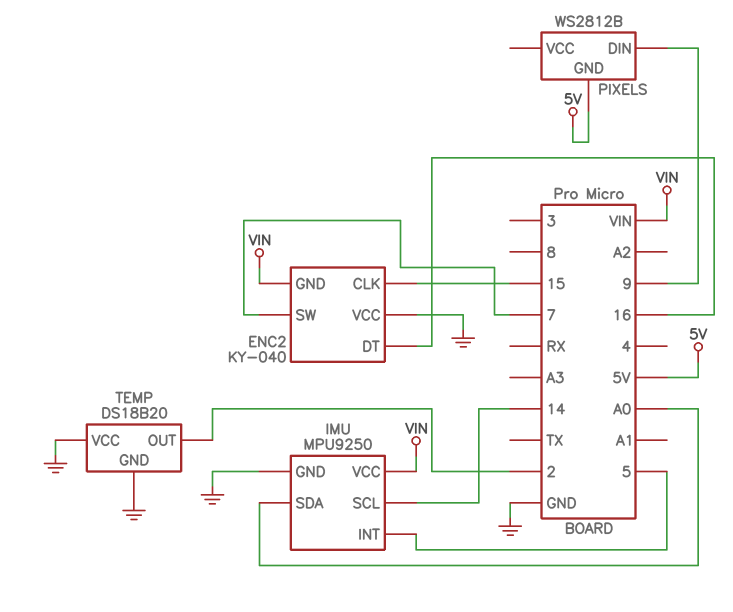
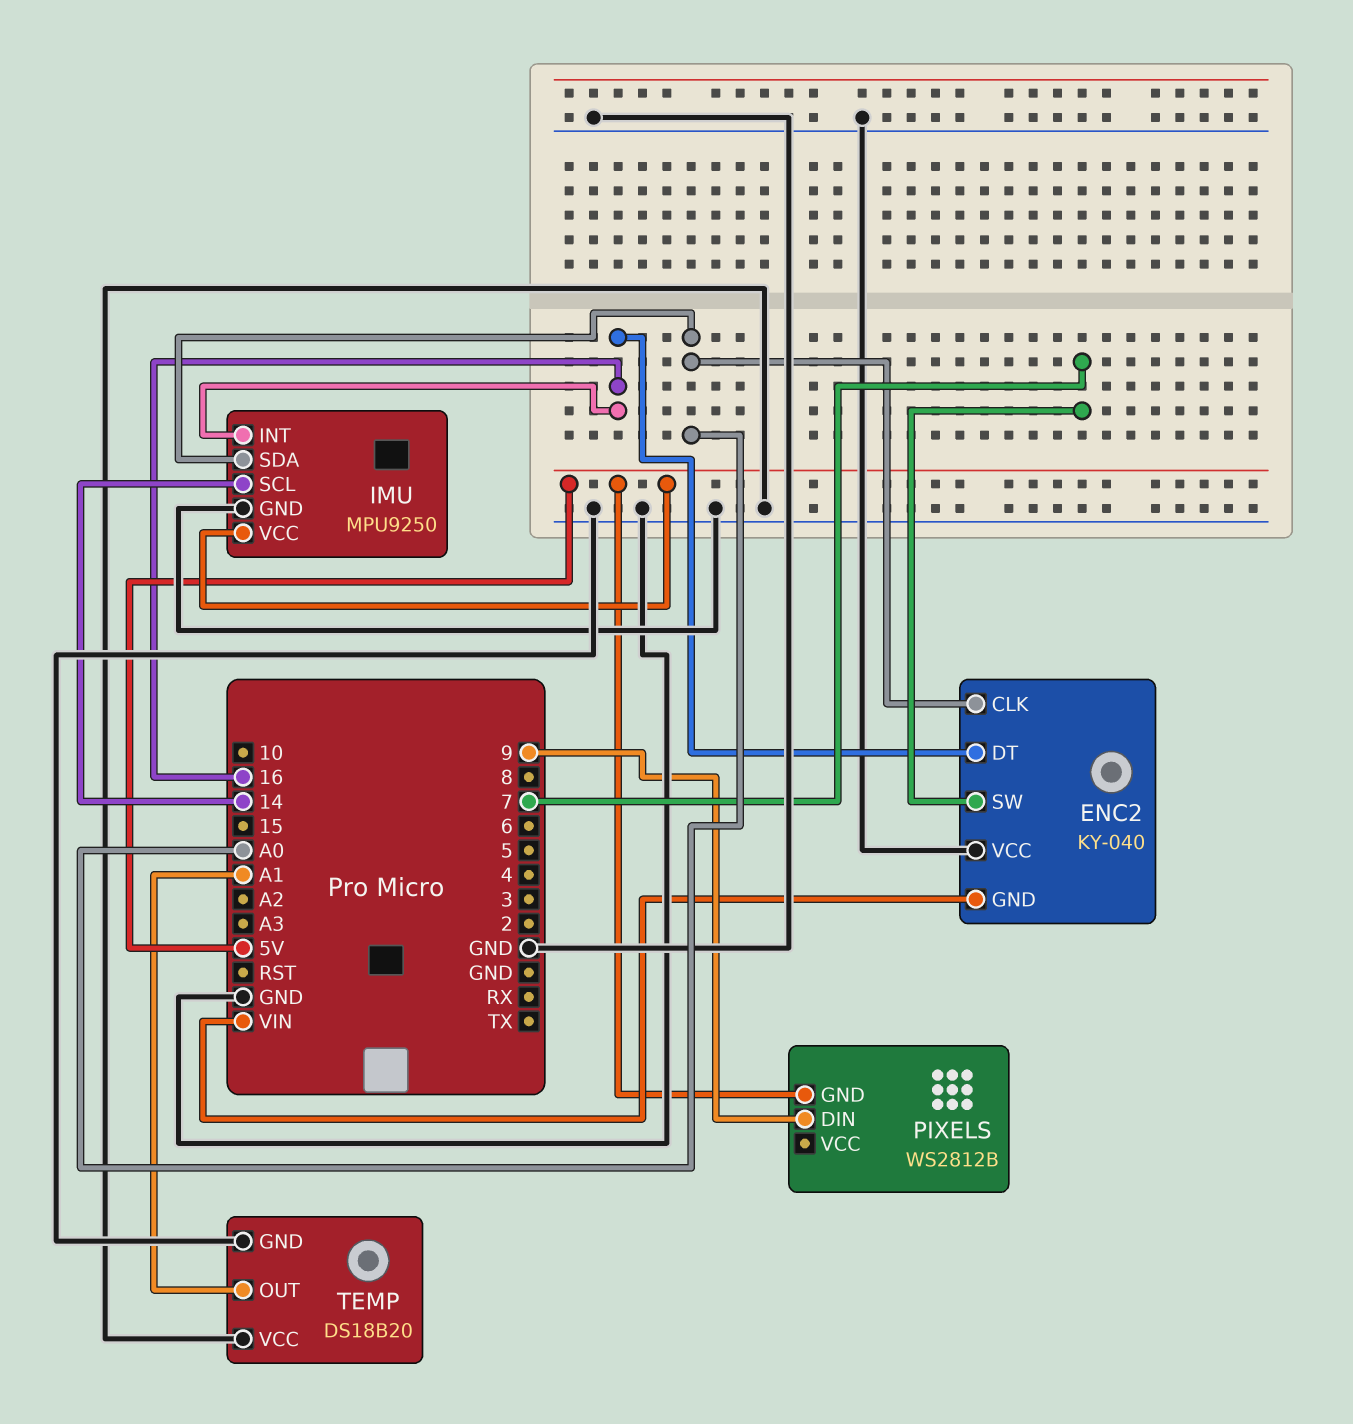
ENC2 pin CLK: 15 -> A0
IMU pin INT: 5 -> 16
IMU pin VCC: VIN -> 5V
TEMP pin OUT: 2 -> A1

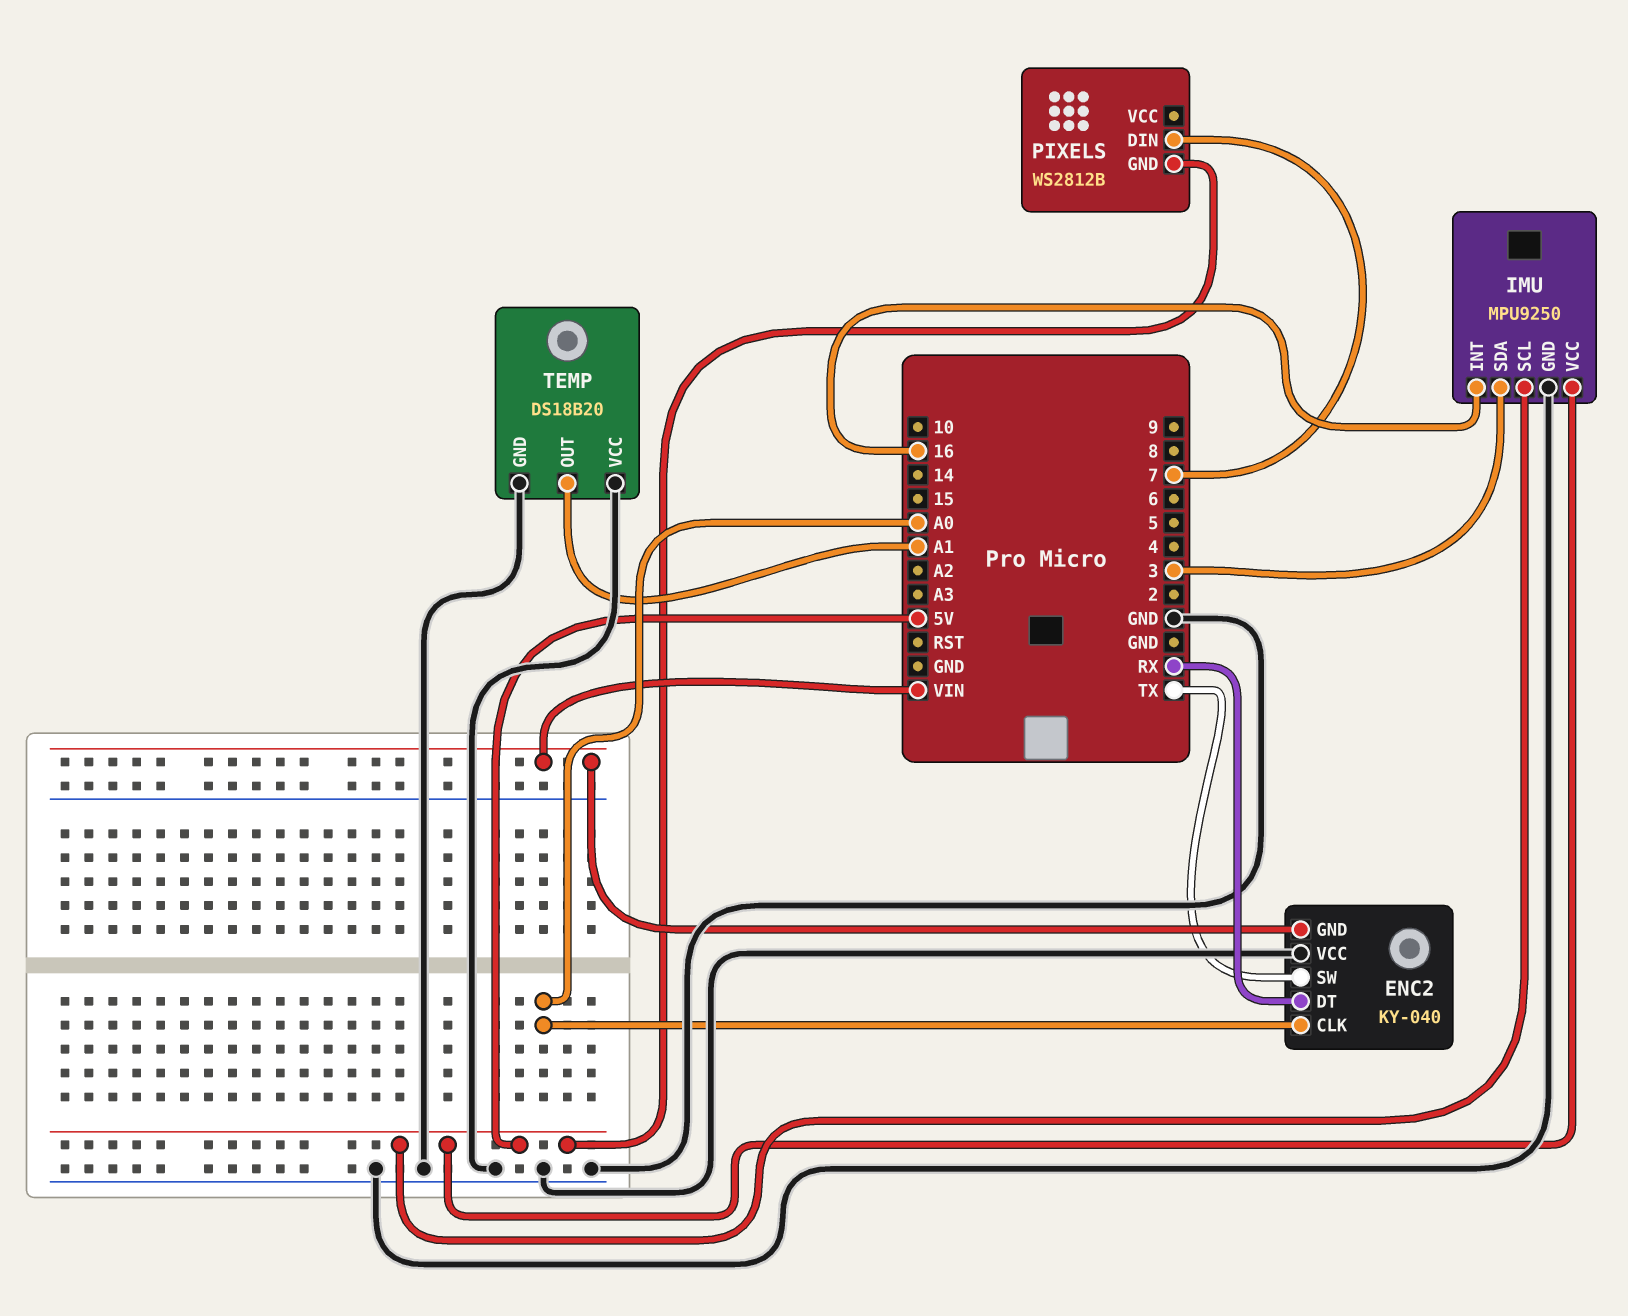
ENC2 pin DT: 16 -> RX
ENC2 pin SW: 7 -> TX
IMU pin SCL: 14 -> 5V
IMU pin SDA: A0 -> 3
PIXELS pin DIN: 9 -> 7

